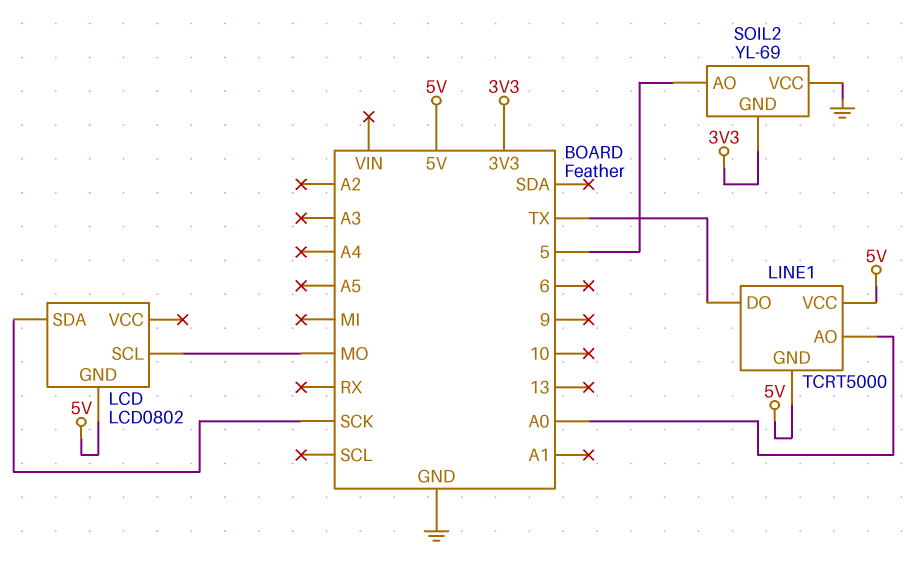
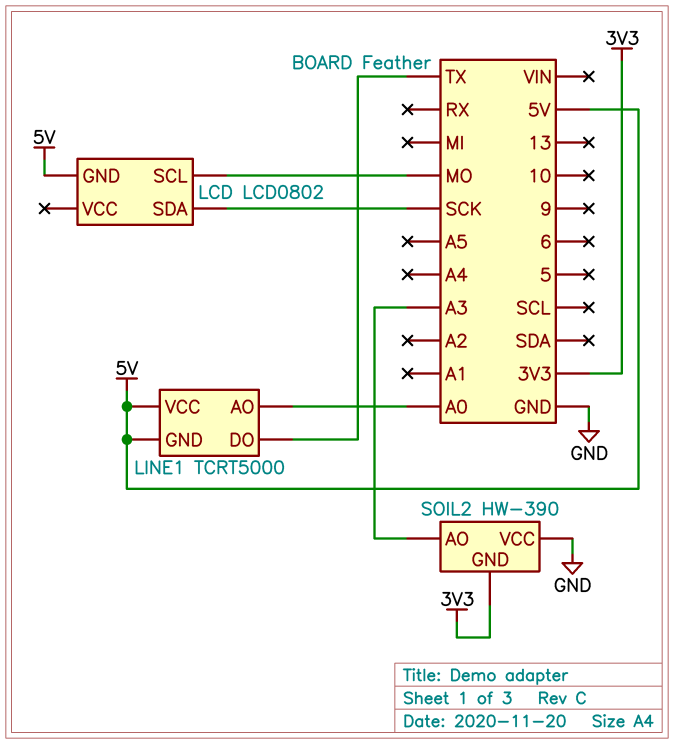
SOIL2: YL-69 -> HW-390
SOIL2 pin AO: 5 -> A3

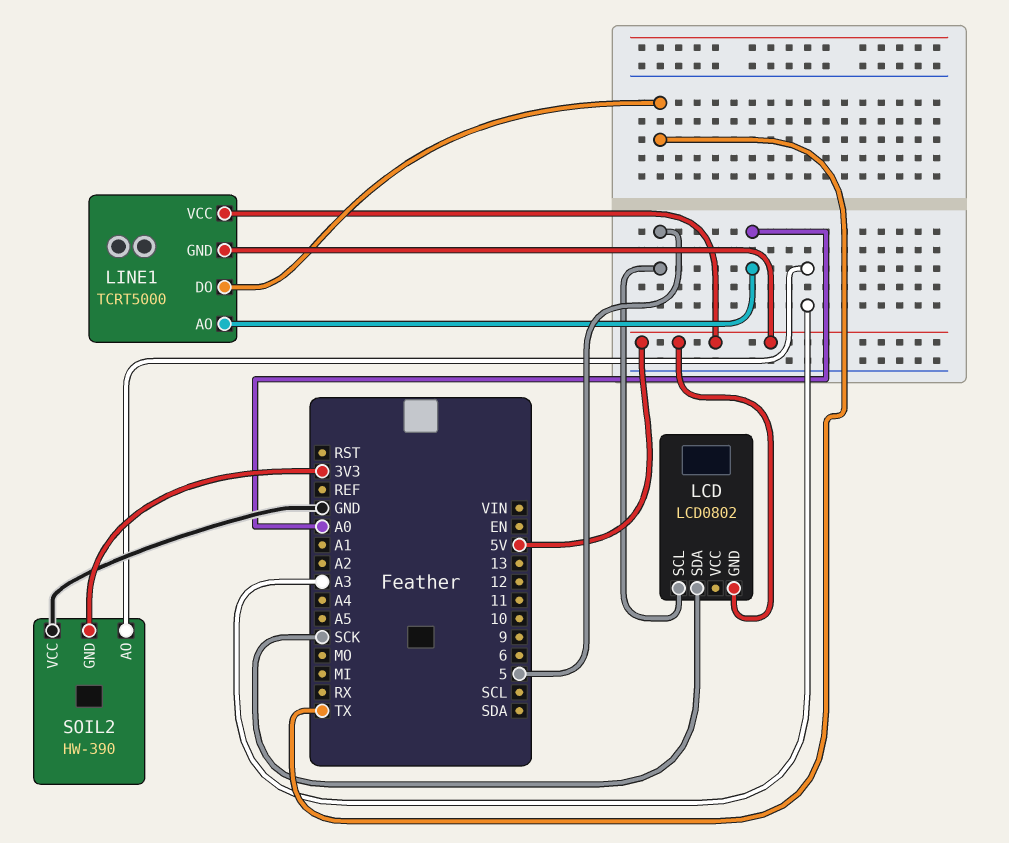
LCD pin SCL: MO -> 5

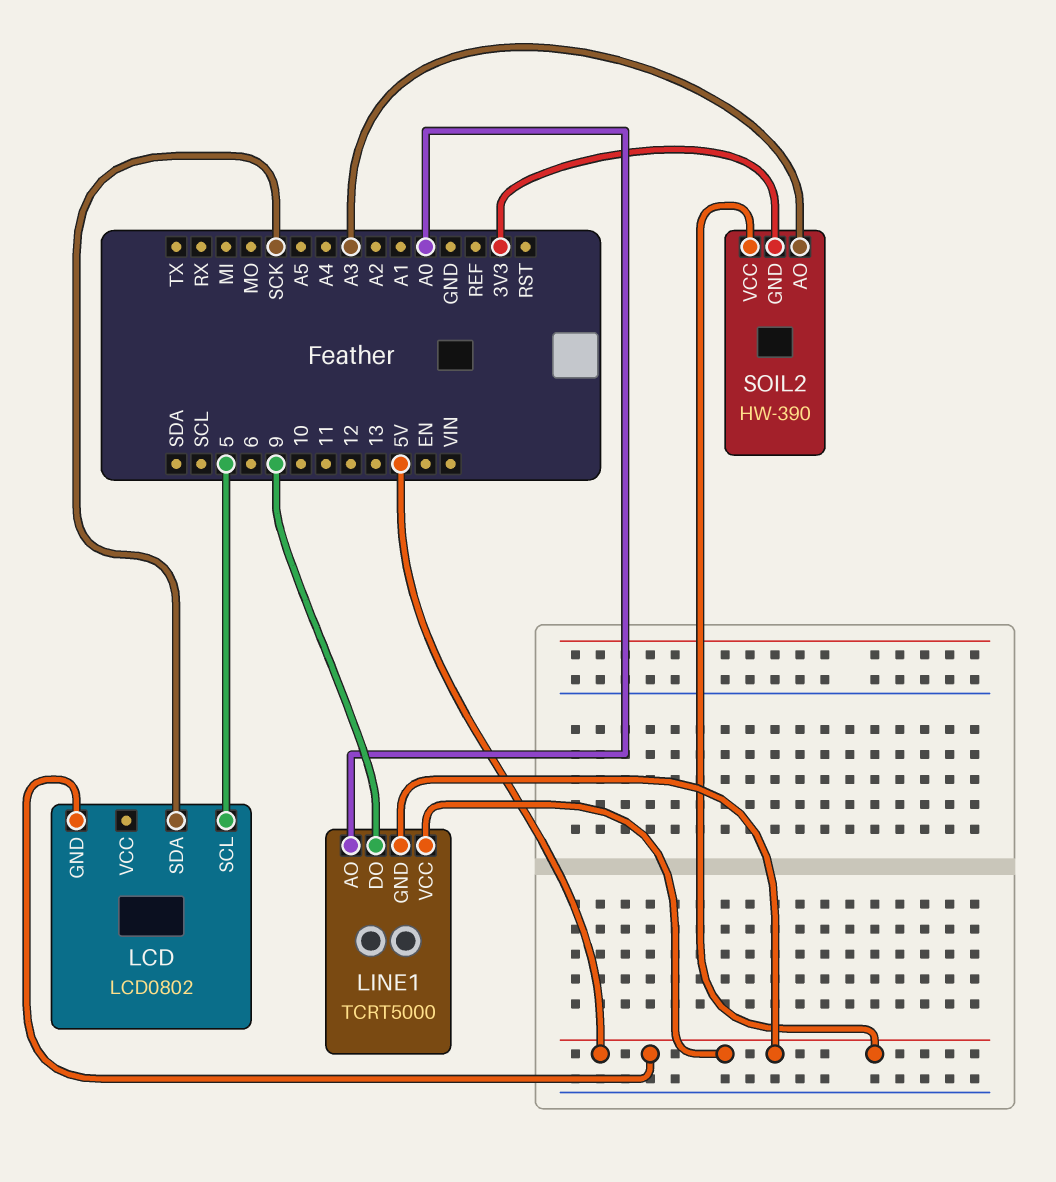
LINE1 pin DO: TX -> 9
SOIL2 pin VCC: GND -> 5V

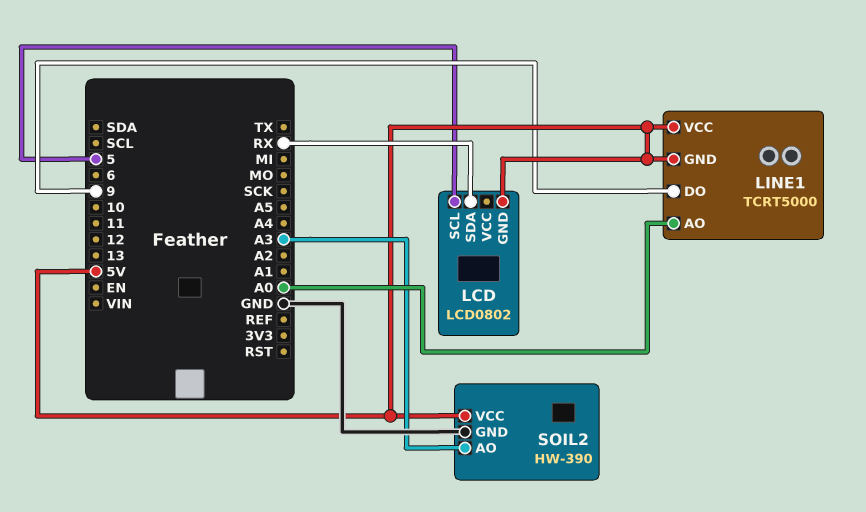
LCD pin SDA: SCK -> RX
SOIL2 pin GND: 3V3 -> GND

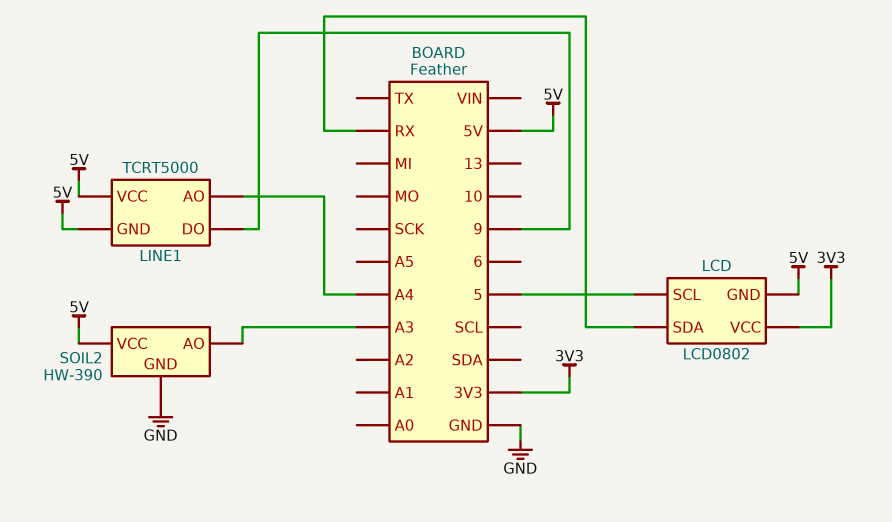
LCD pin VCC: none -> 3V3
LINE1 pin AO: A0 -> A4

